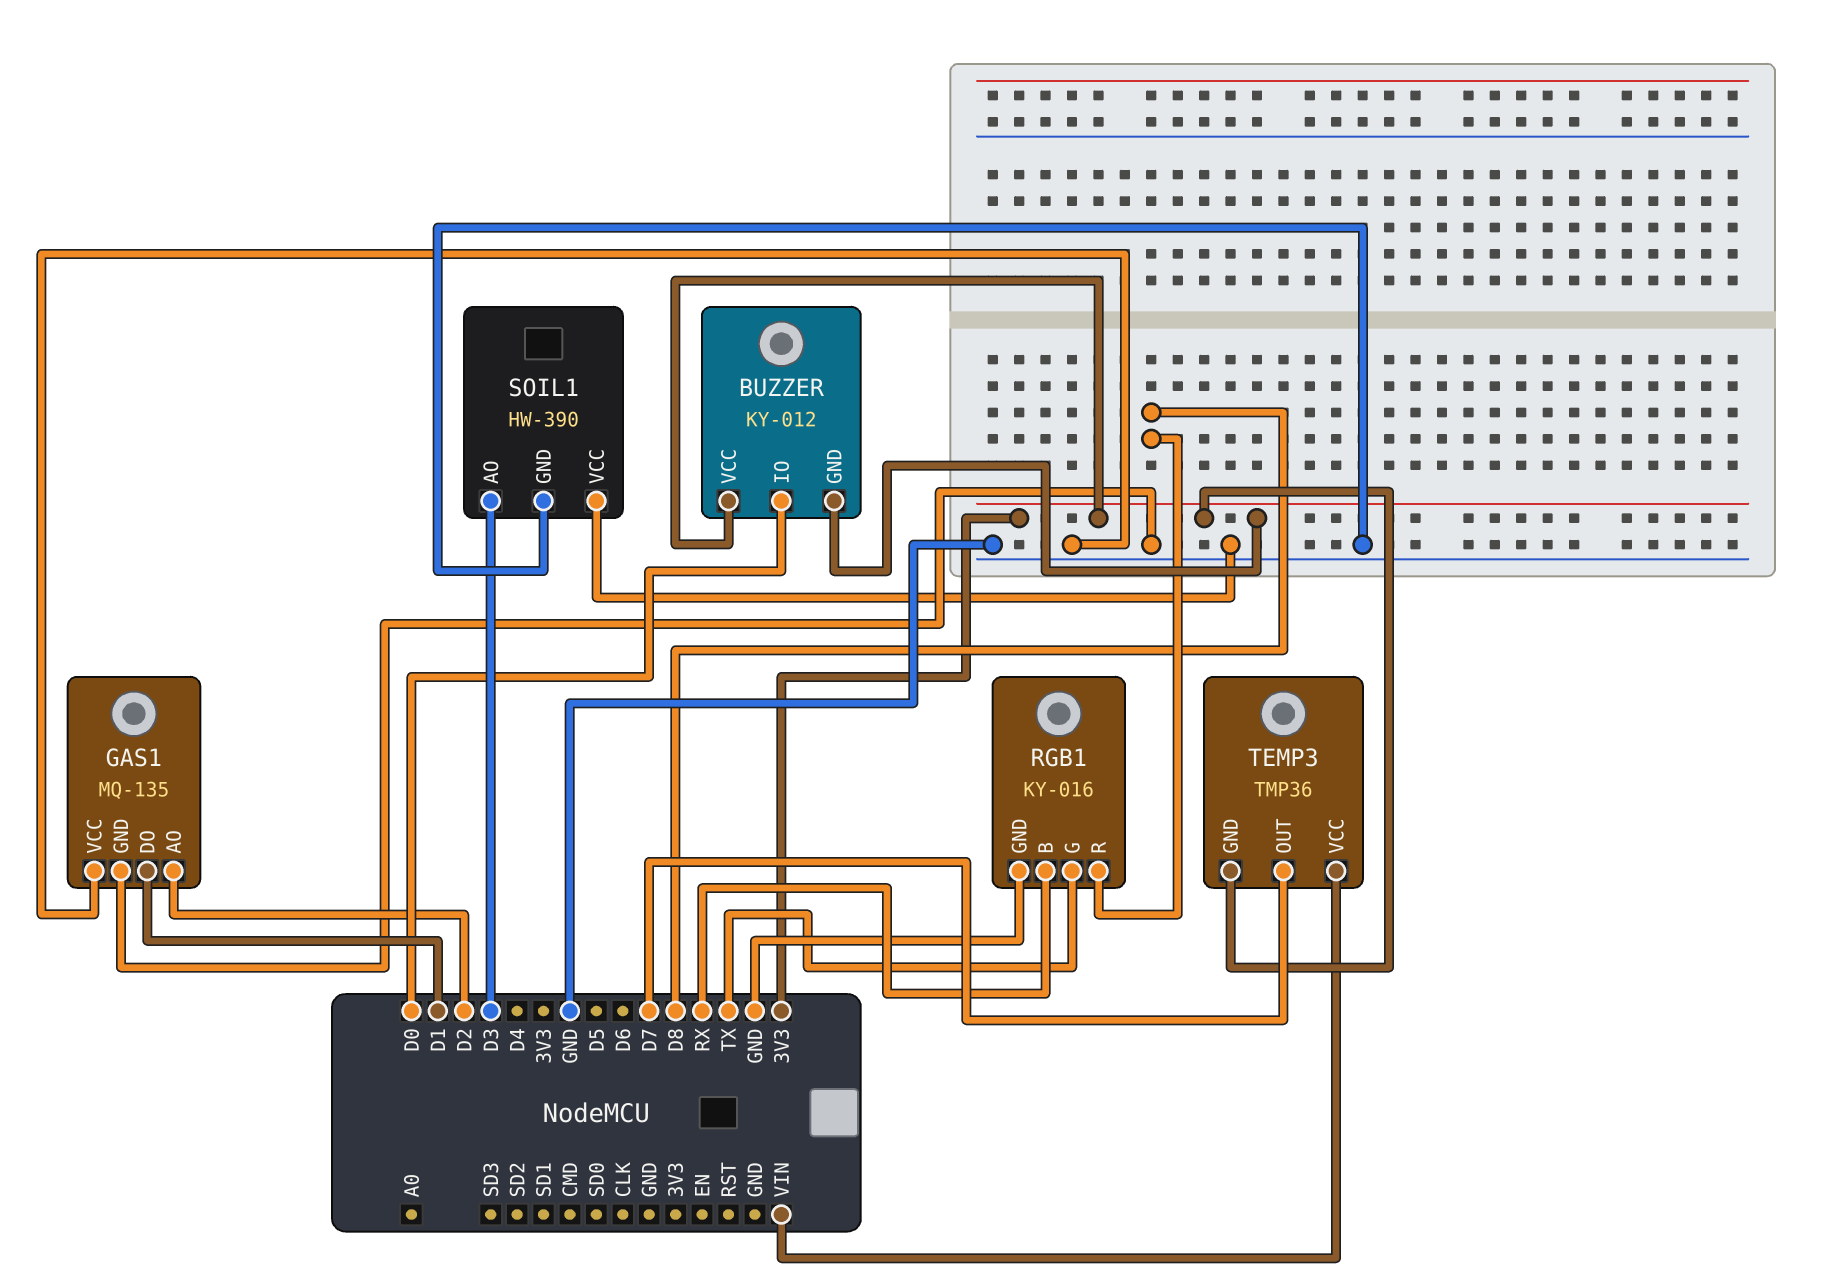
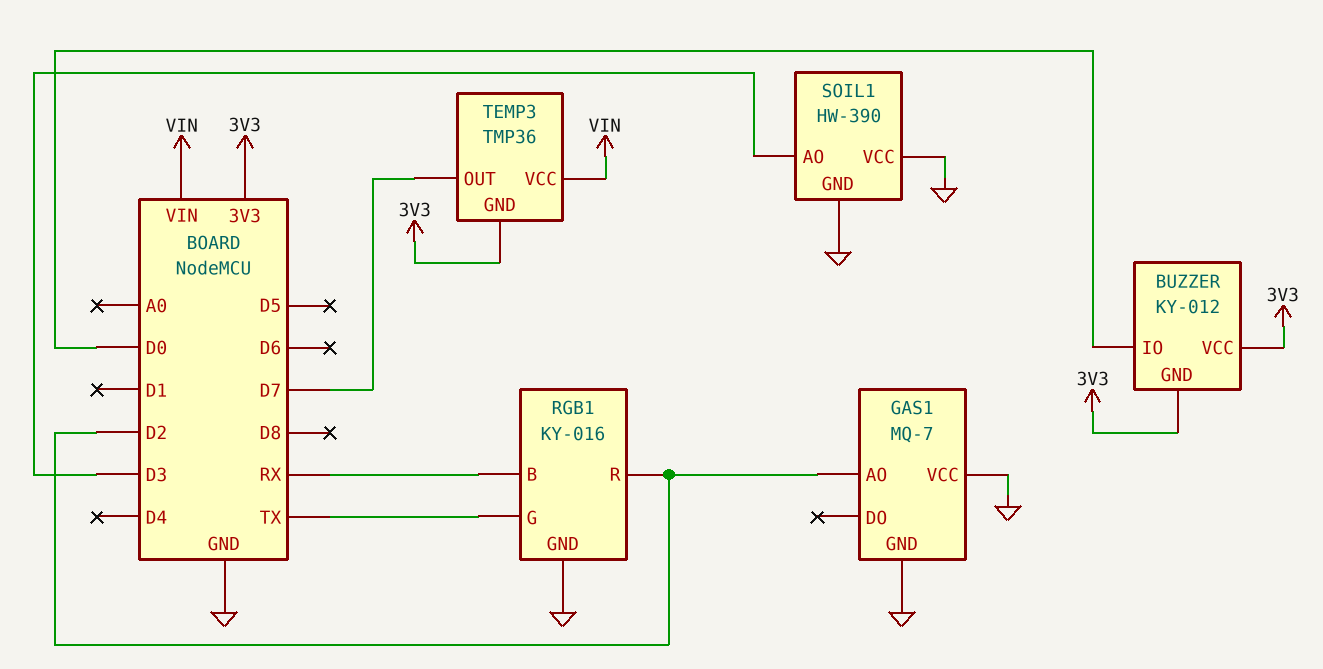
GAS1: MQ-135 -> MQ-7
GAS1 pin DO: D1 -> none
RGB1 pin R: D8 -> D2

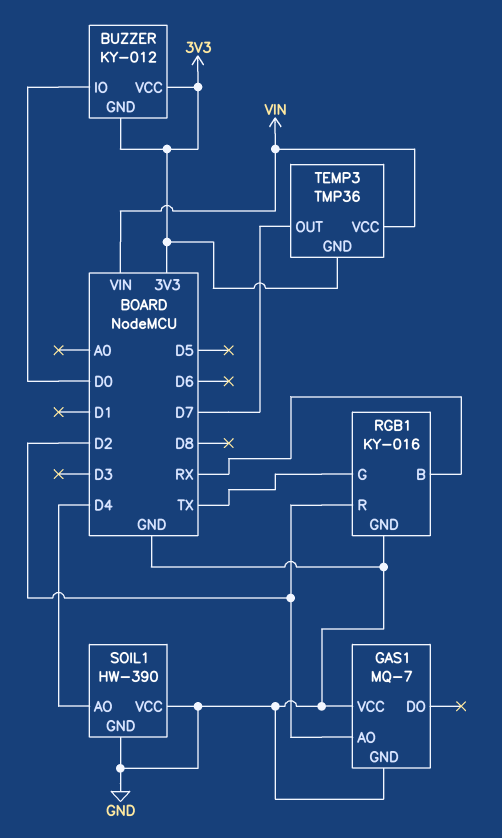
SOIL1 pin AO: D3 -> D4

